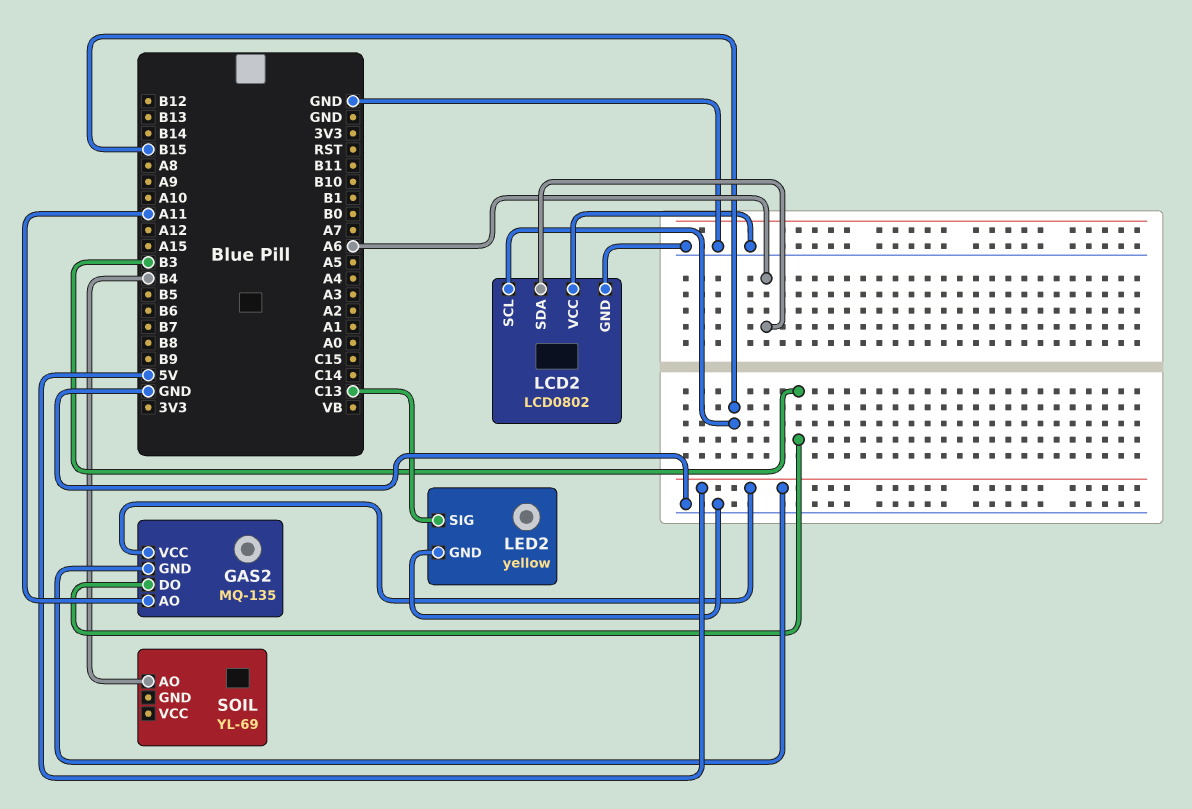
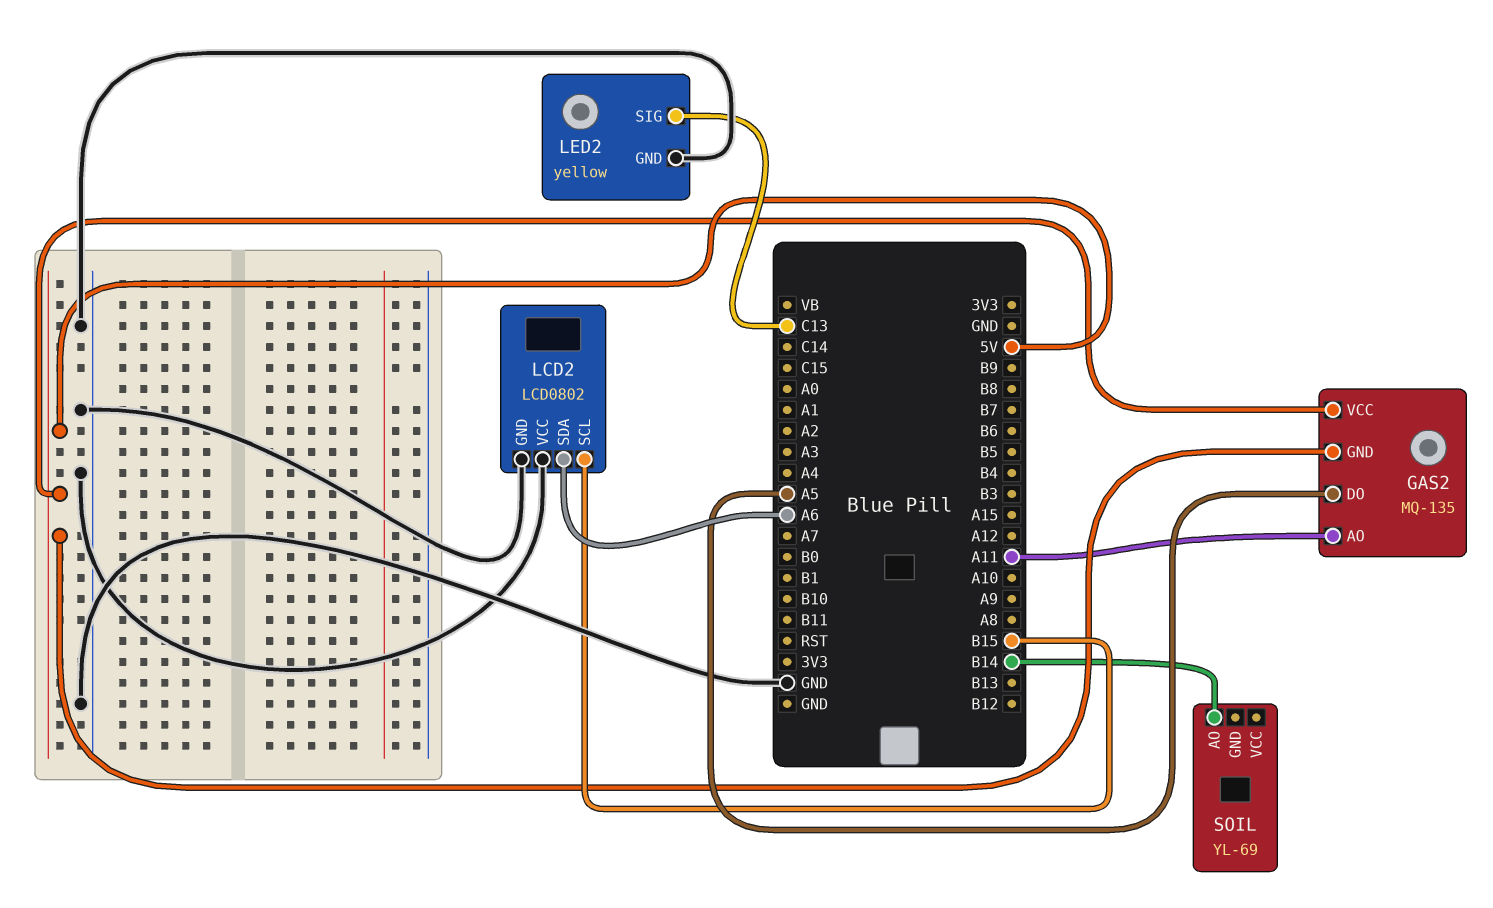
GAS2 pin DO: B3 -> A5
SOIL pin AO: B4 -> B14

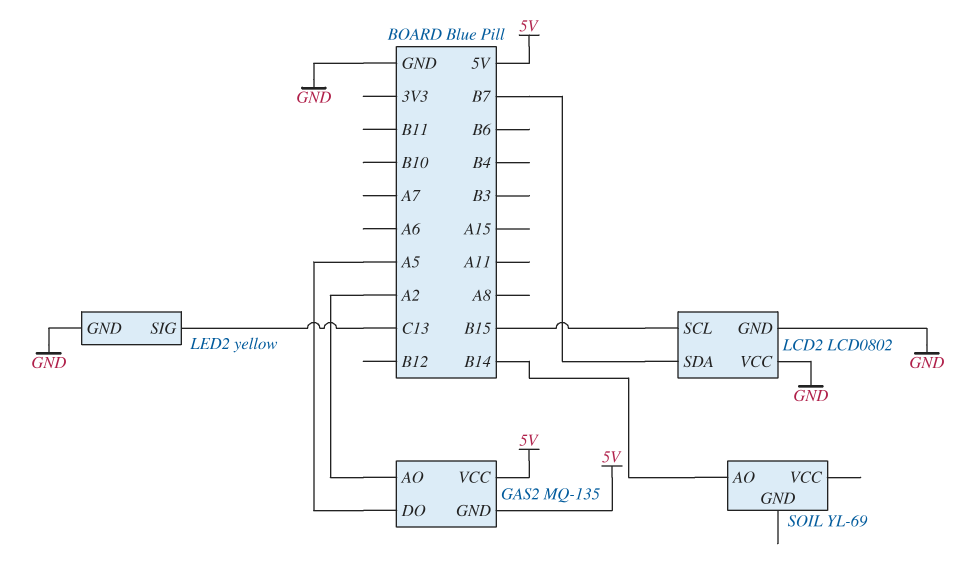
GAS2 pin AO: A11 -> A2
LCD2 pin SDA: A6 -> B7

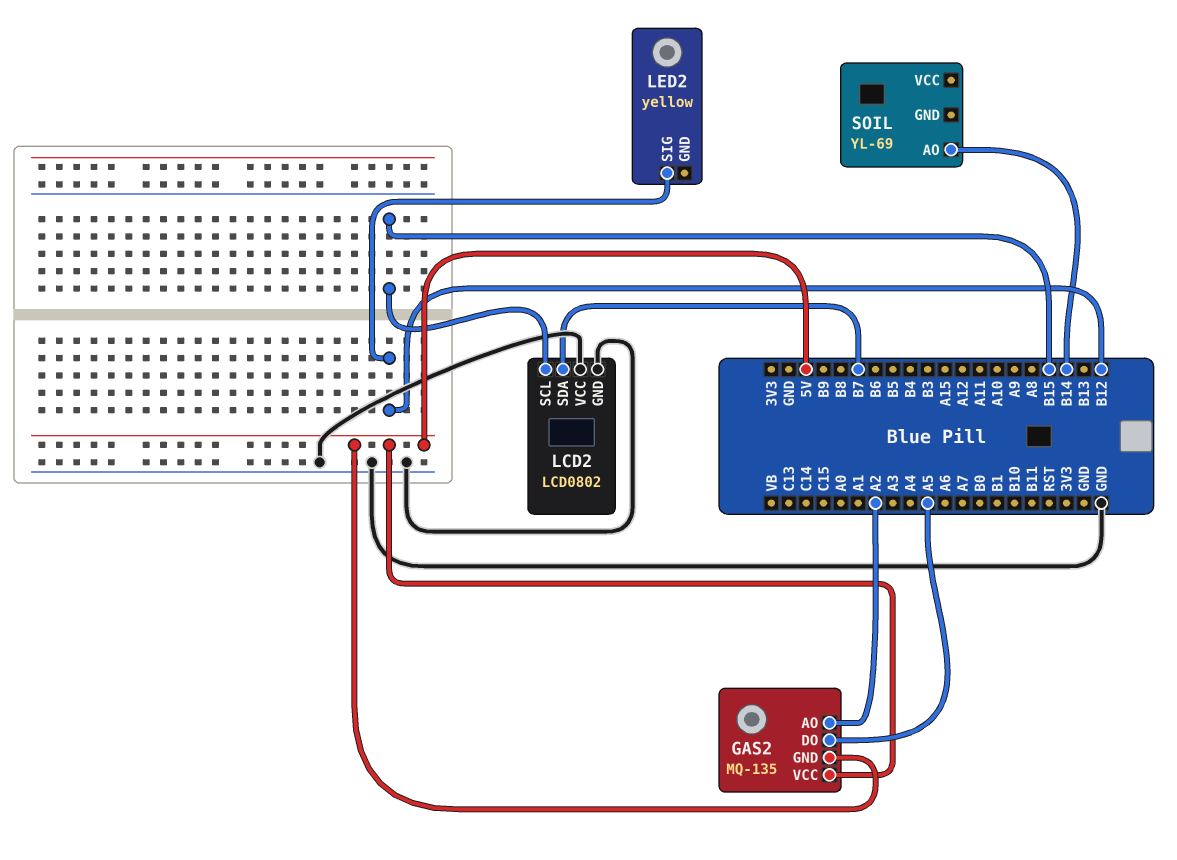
LED2 pin GND: GND -> none
LED2 pin SIG: C13 -> B12

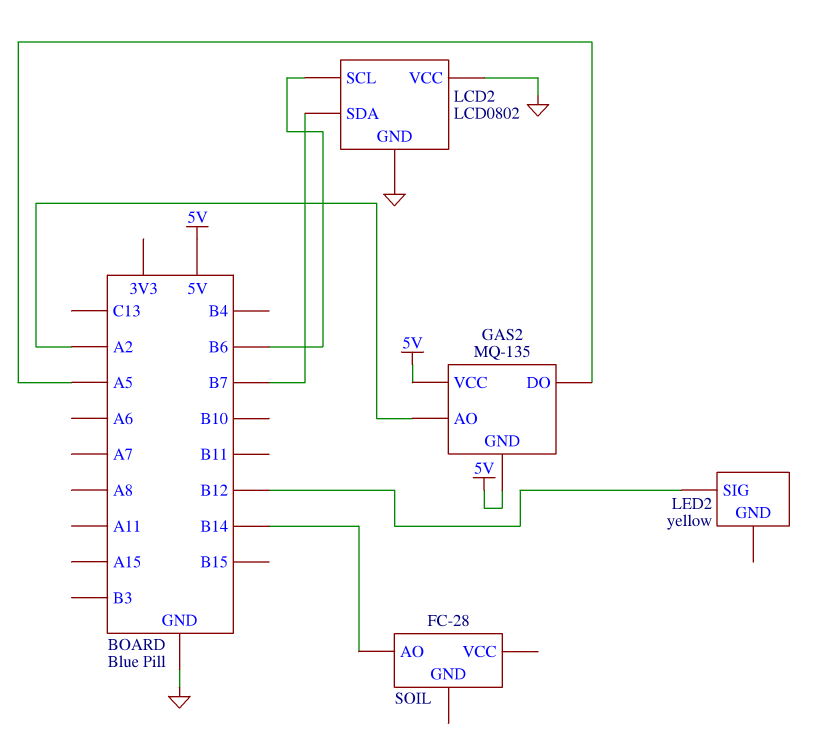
LCD2 pin SCL: B15 -> B6
SOIL: YL-69 -> FC-28

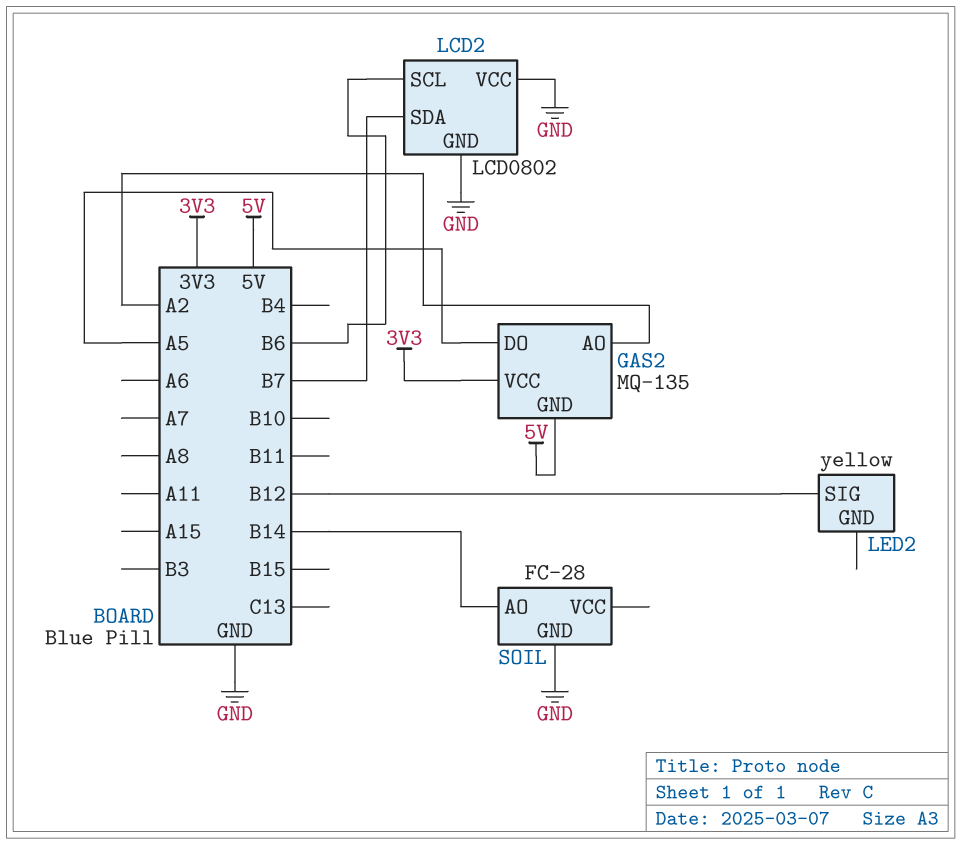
GAS2 pin VCC: 5V -> 3V3
SOIL pin GND: none -> GND

